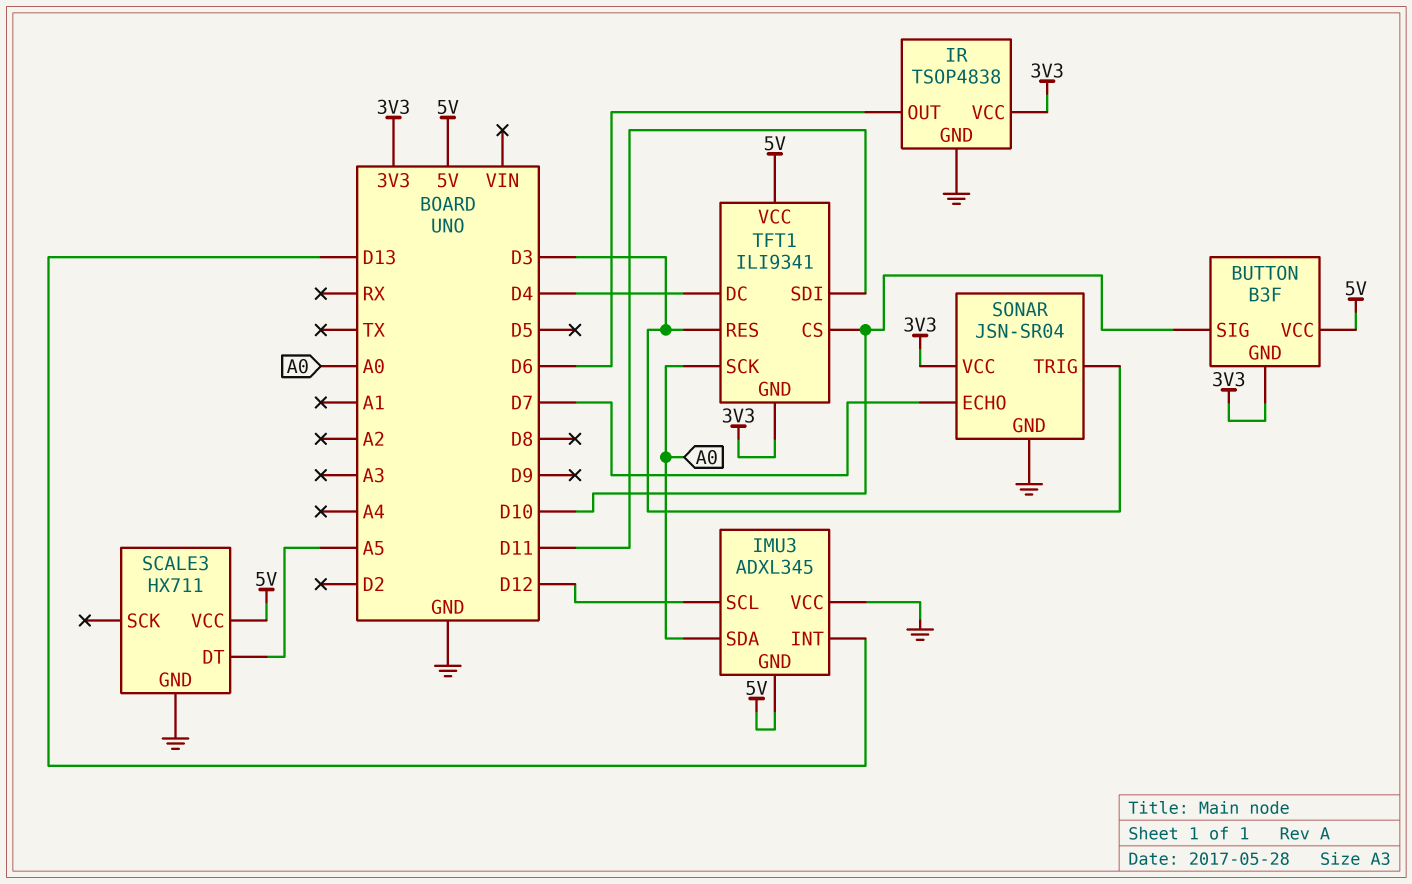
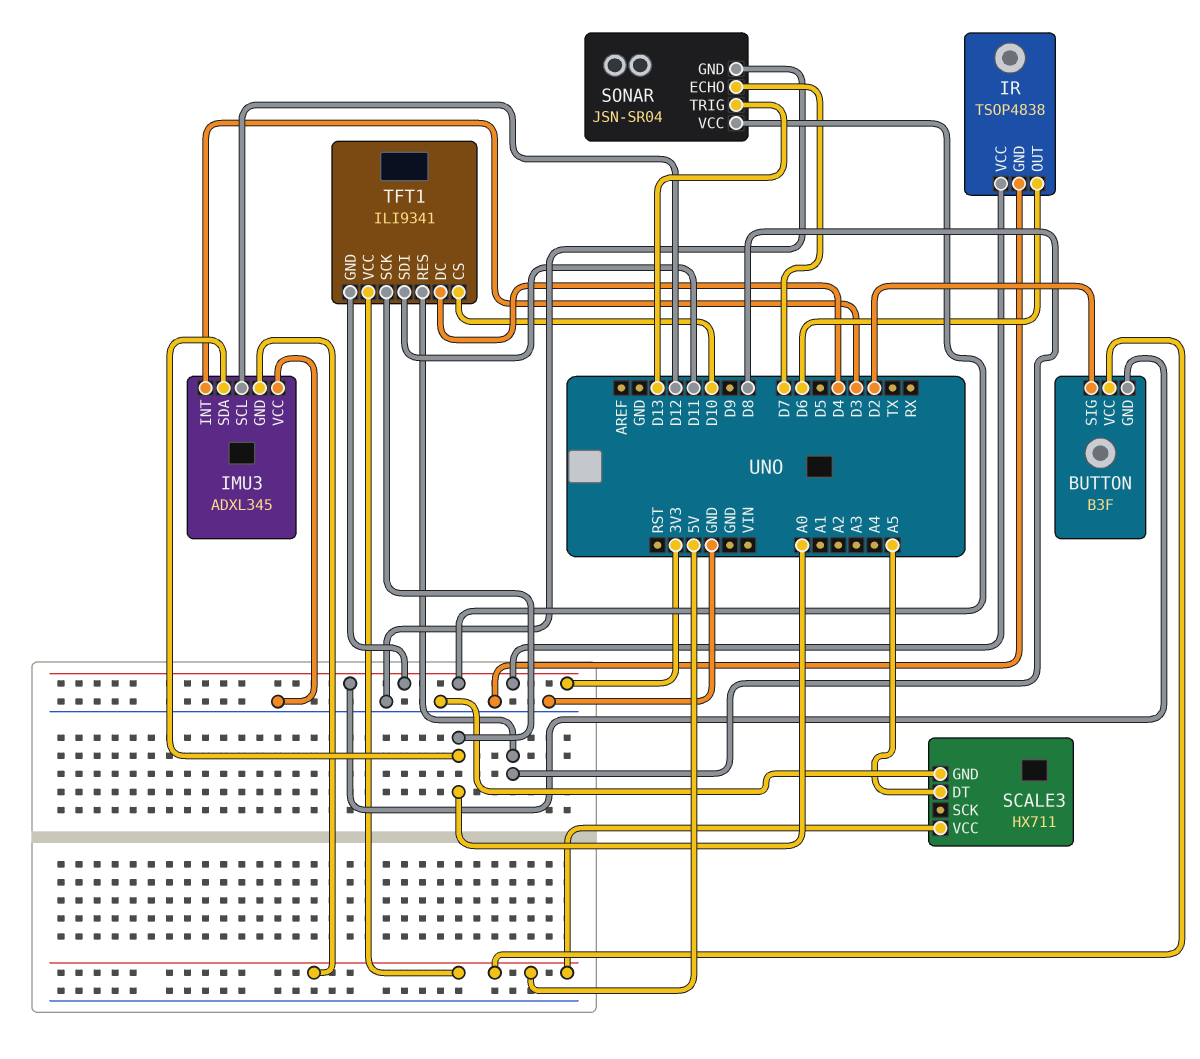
BUTTON pin SIG: D10 -> D2
IMU3 pin INT: D13 -> D3
SONAR pin TRIG: D3 -> D13
TFT1 pin RES: D3 -> D8

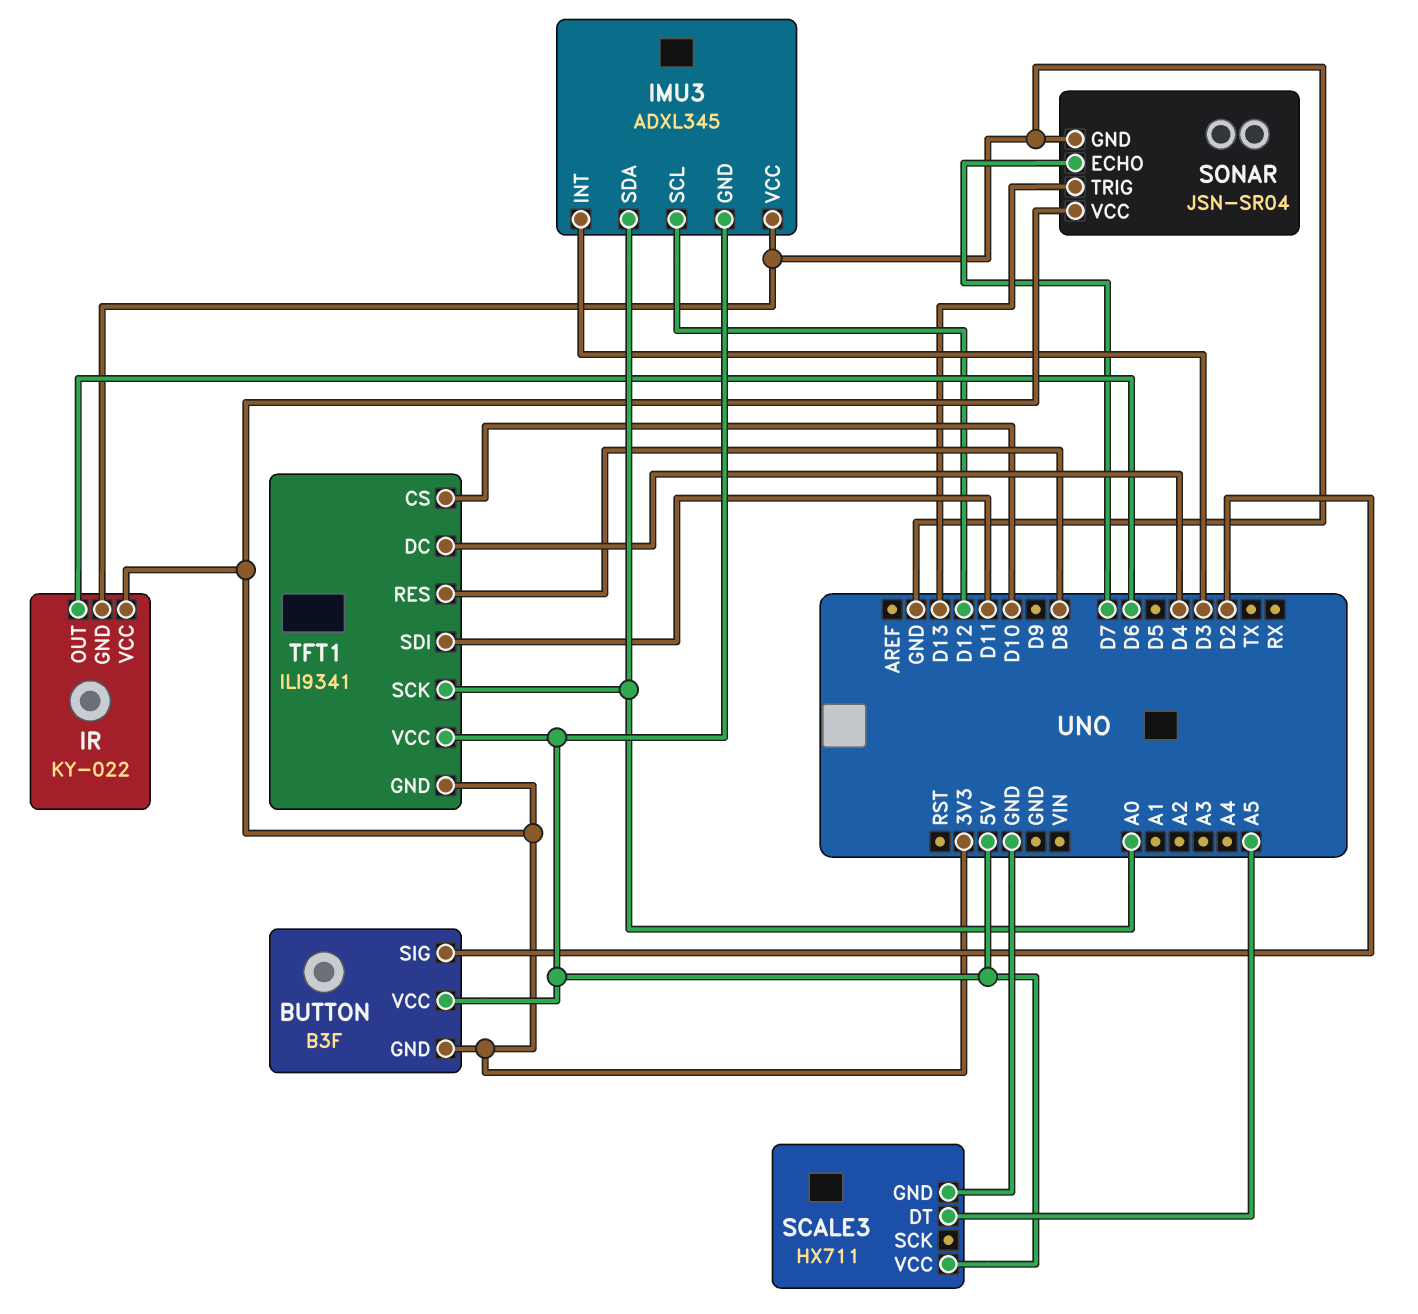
IR: TSOP4838 -> KY-022

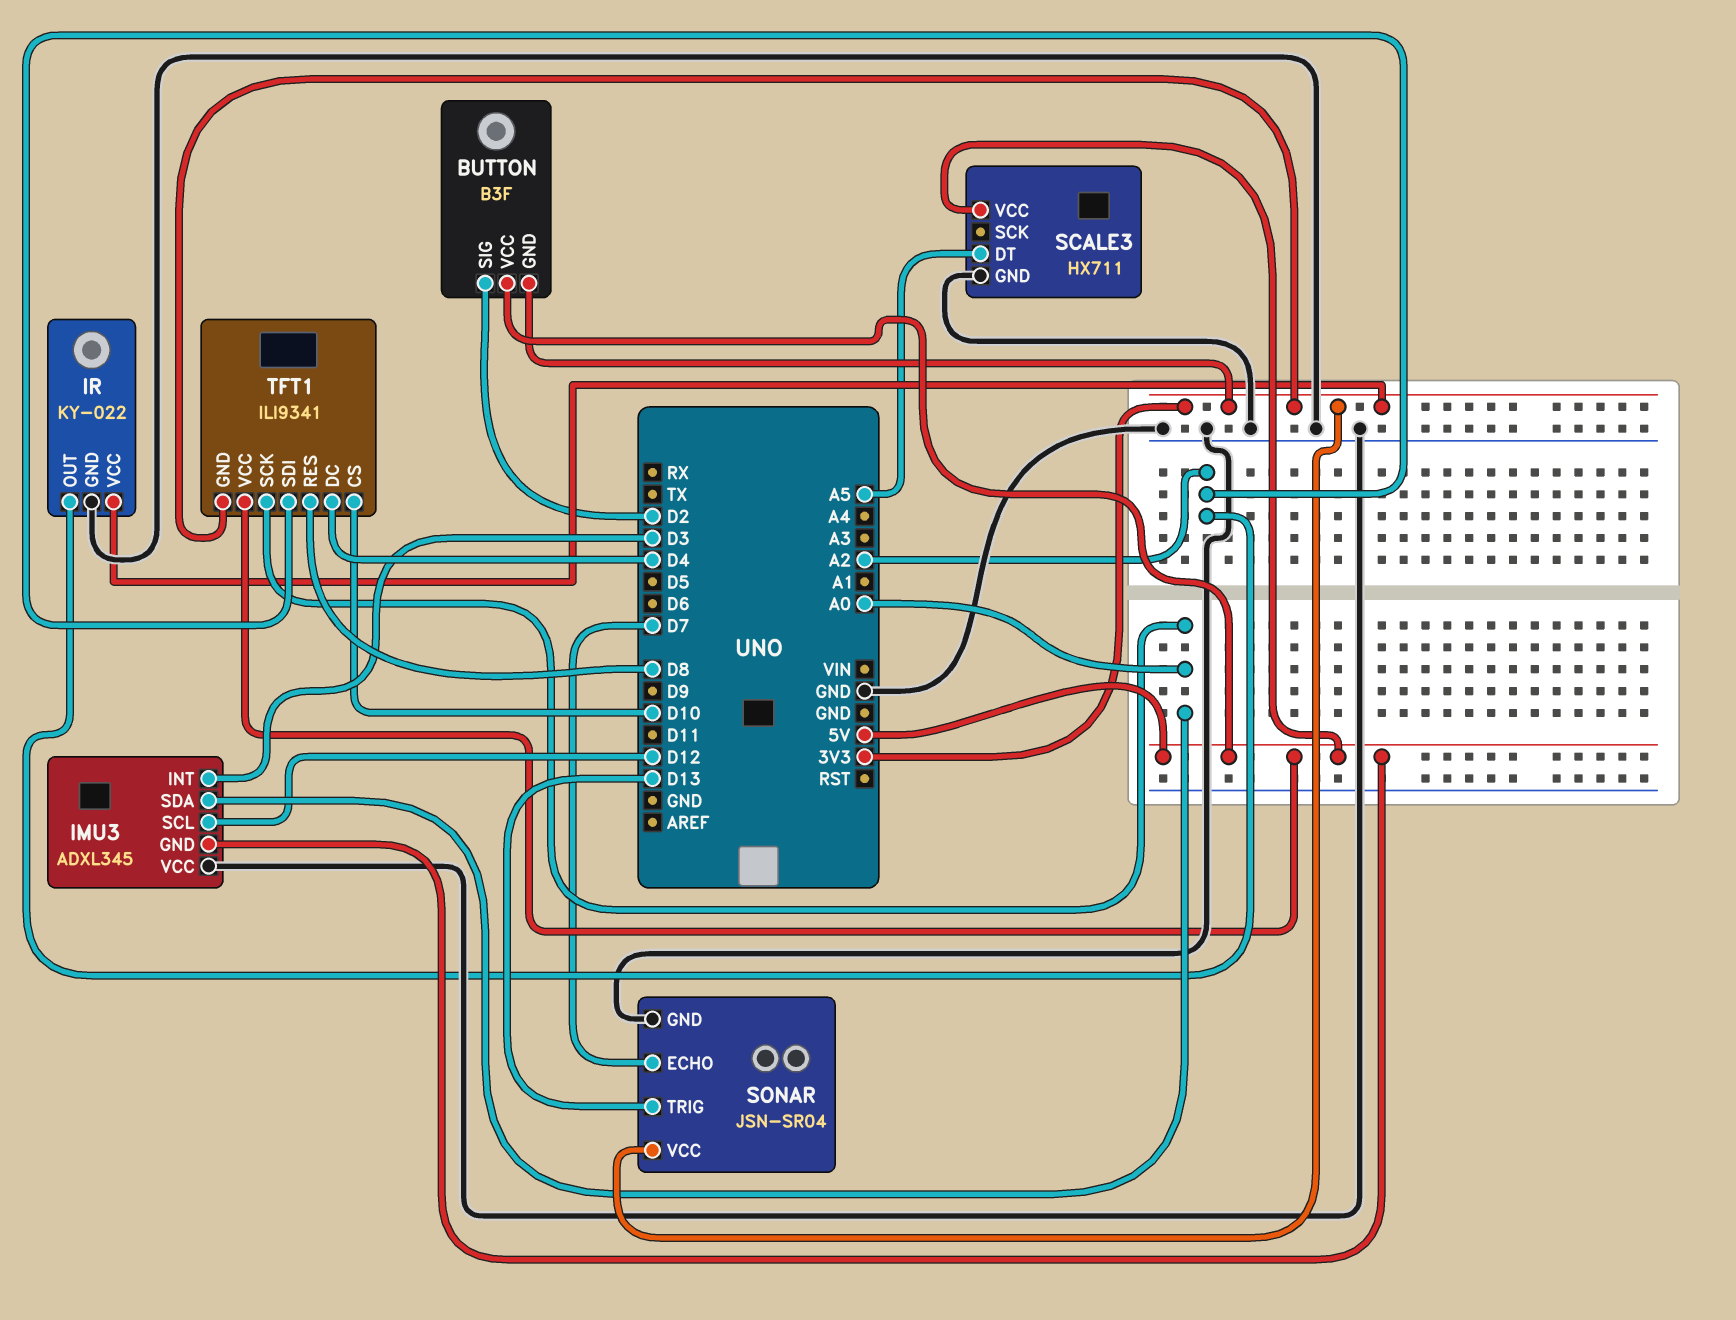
IR pin OUT: D6 -> A2
TFT1 pin SDI: D11 -> A2

